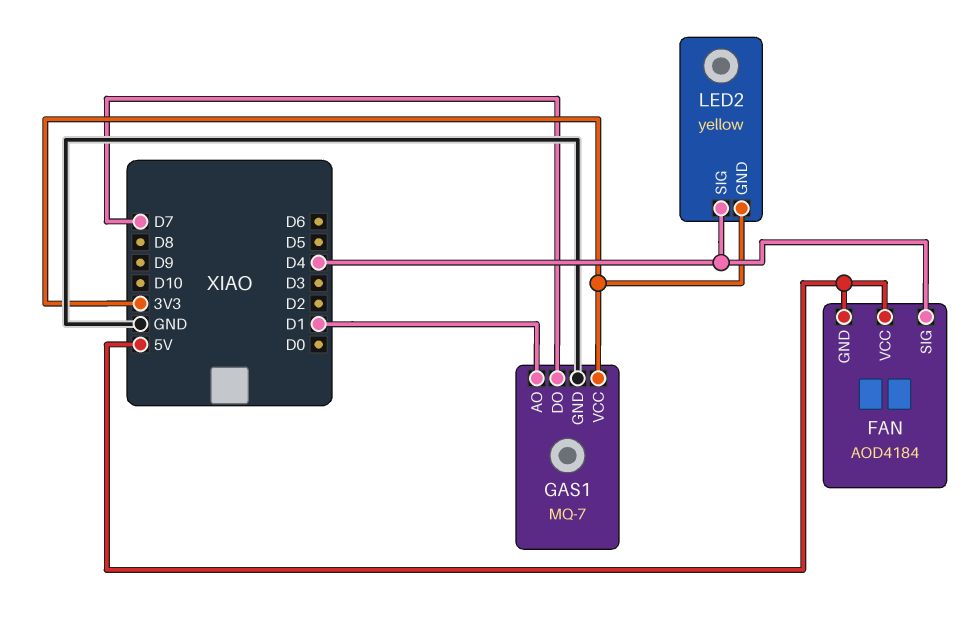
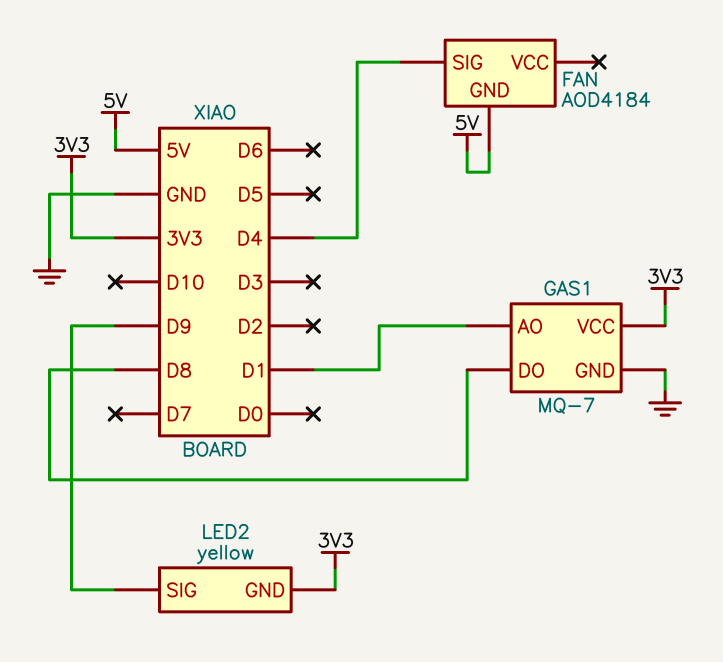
FAN pin VCC: 5V -> none
GAS1 pin DO: D7 -> D8
LED2 pin SIG: D4 -> D9

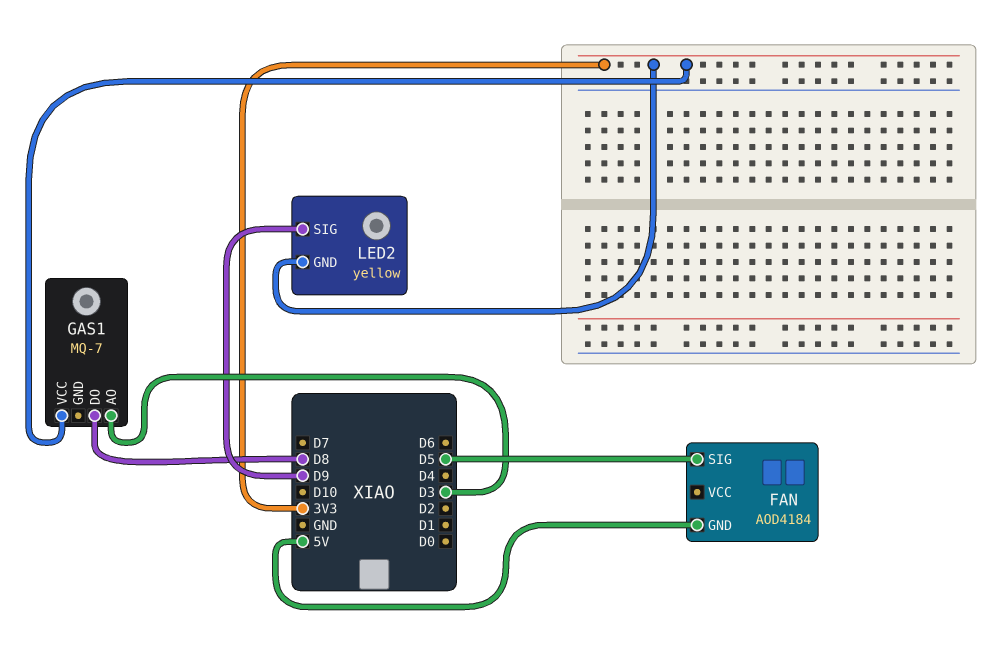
FAN pin SIG: D4 -> D5
GAS1 pin AO: D1 -> D3
GAS1 pin GND: GND -> none

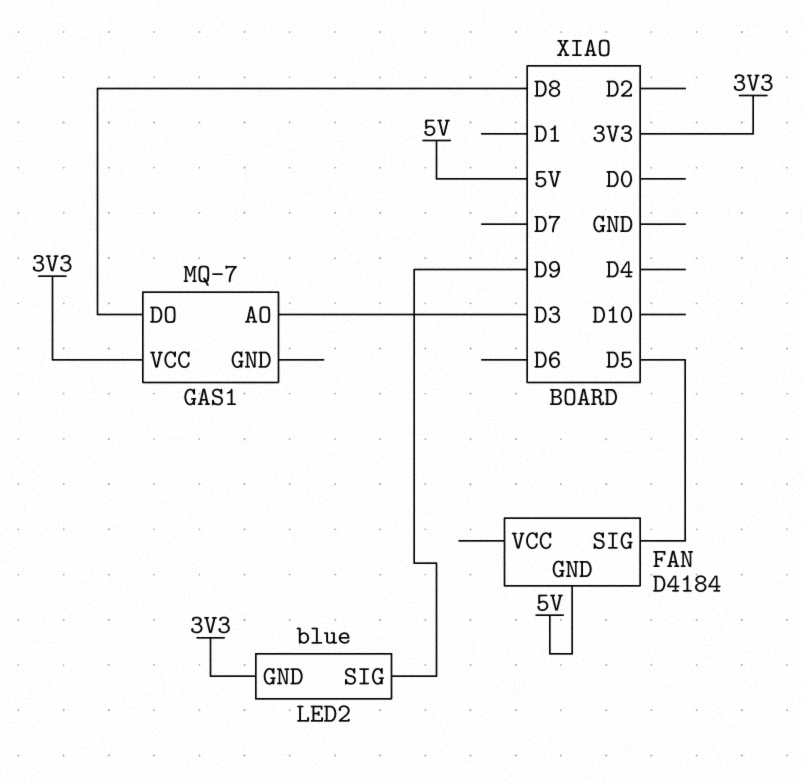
FAN: AOD4184 -> D4184
LED2: yellow -> blue

